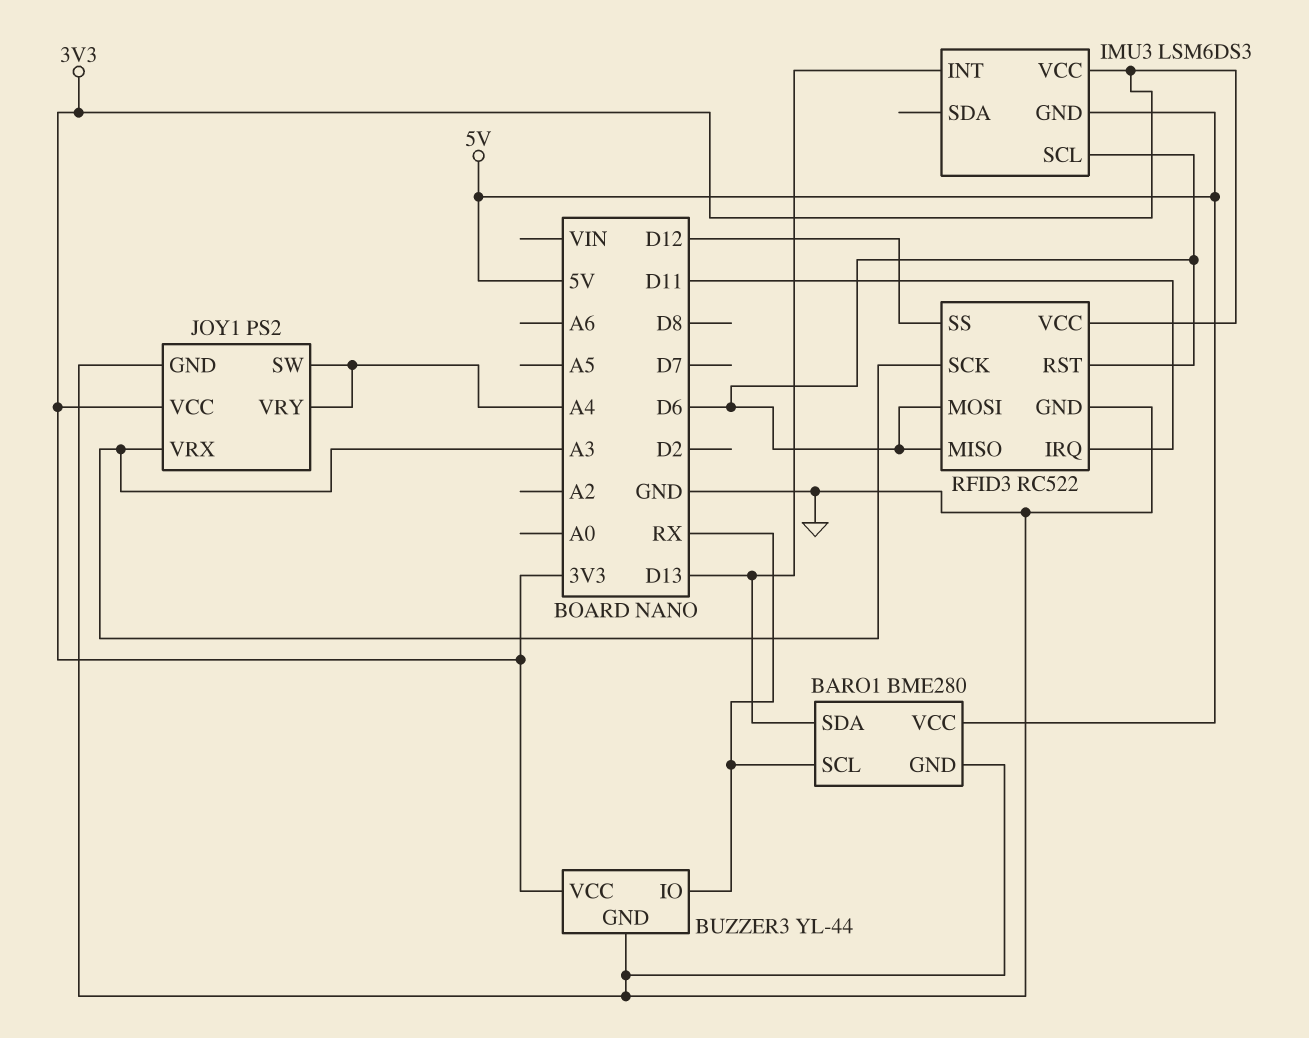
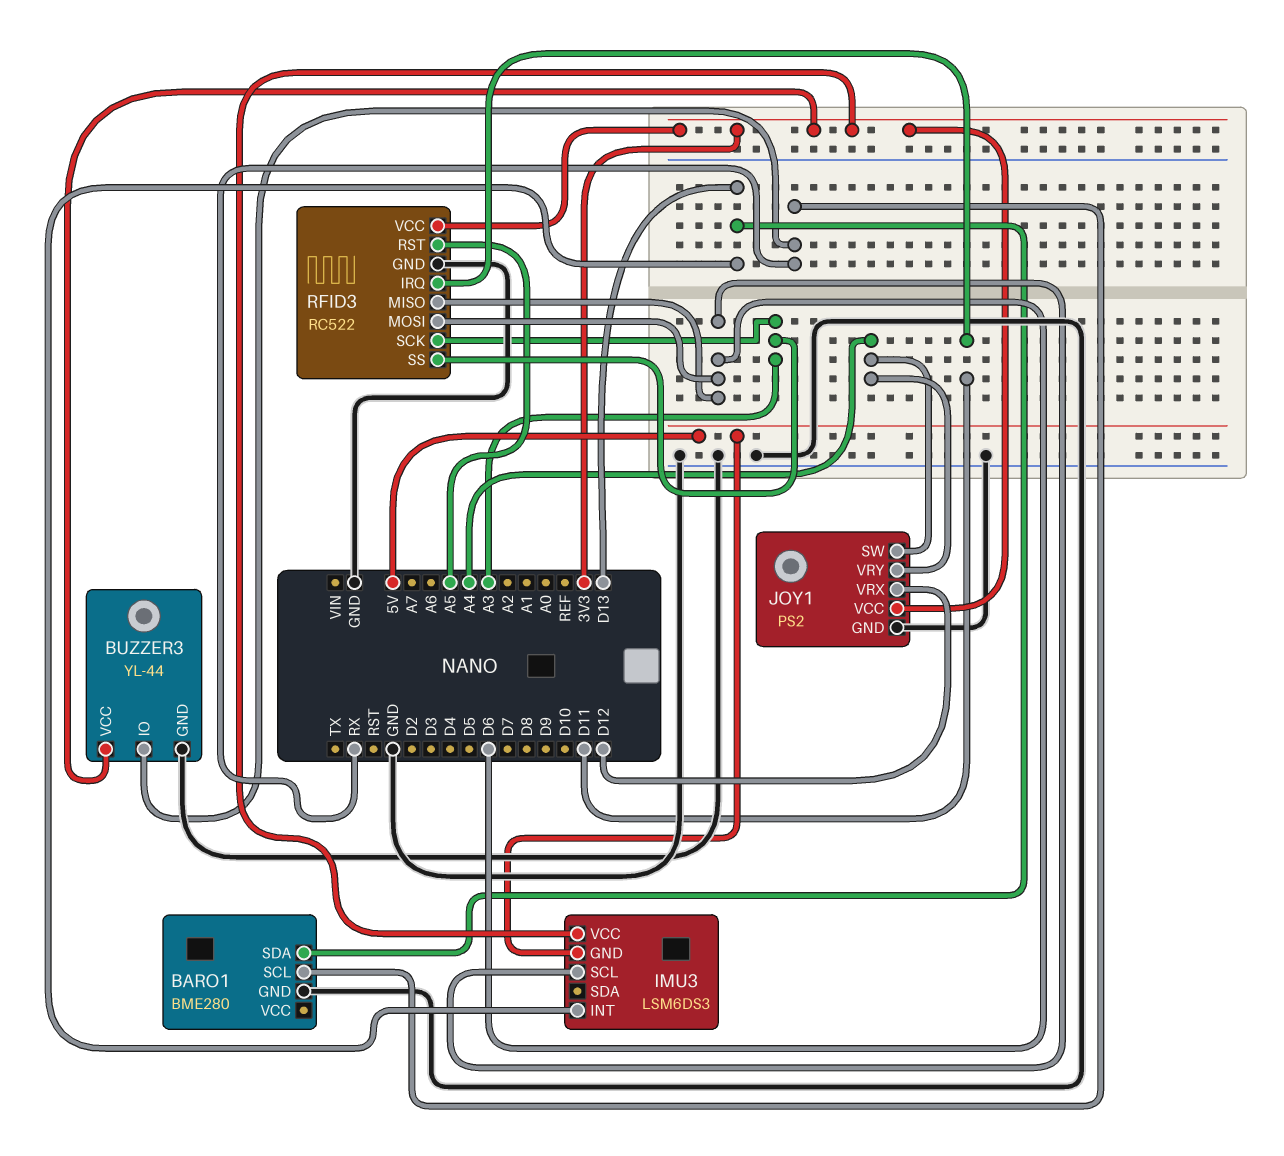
BARO1 pin VCC: 5V -> none
JOY1 pin VRX: A3 -> D12
RFID3 pin RST: D6 -> A5
RFID3 pin SS: D12 -> A3

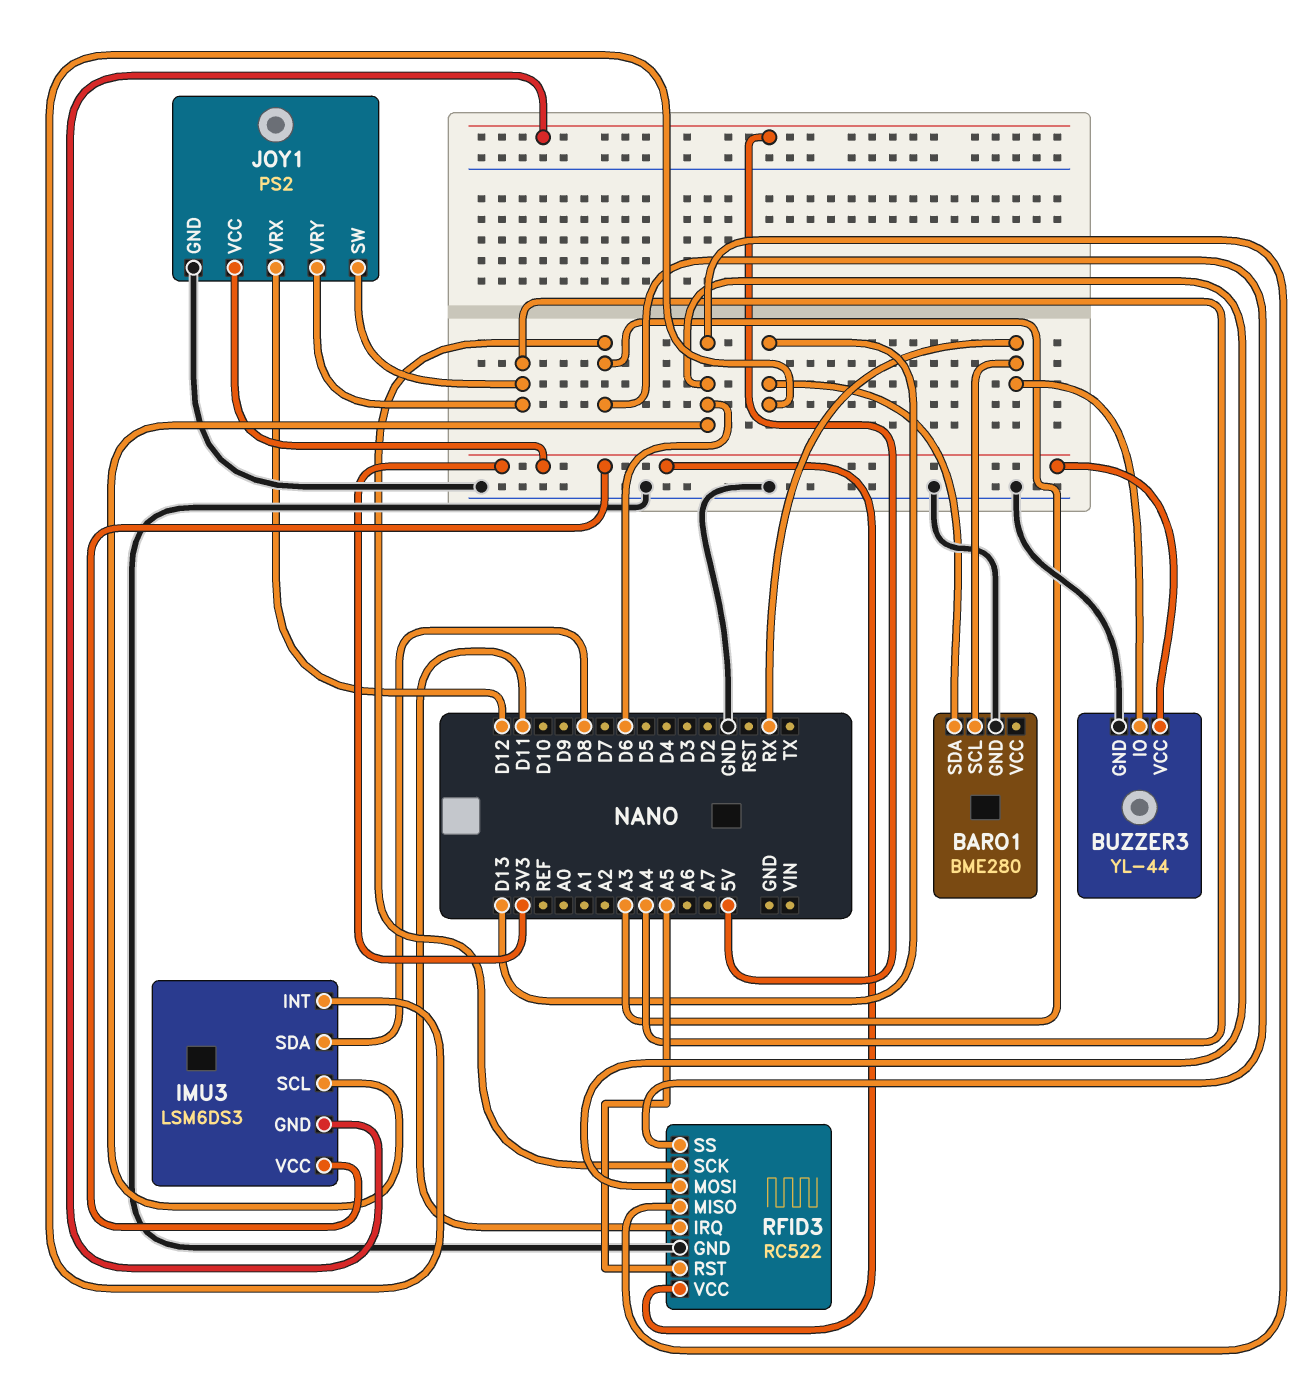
IMU3 pin SDA: none -> D8

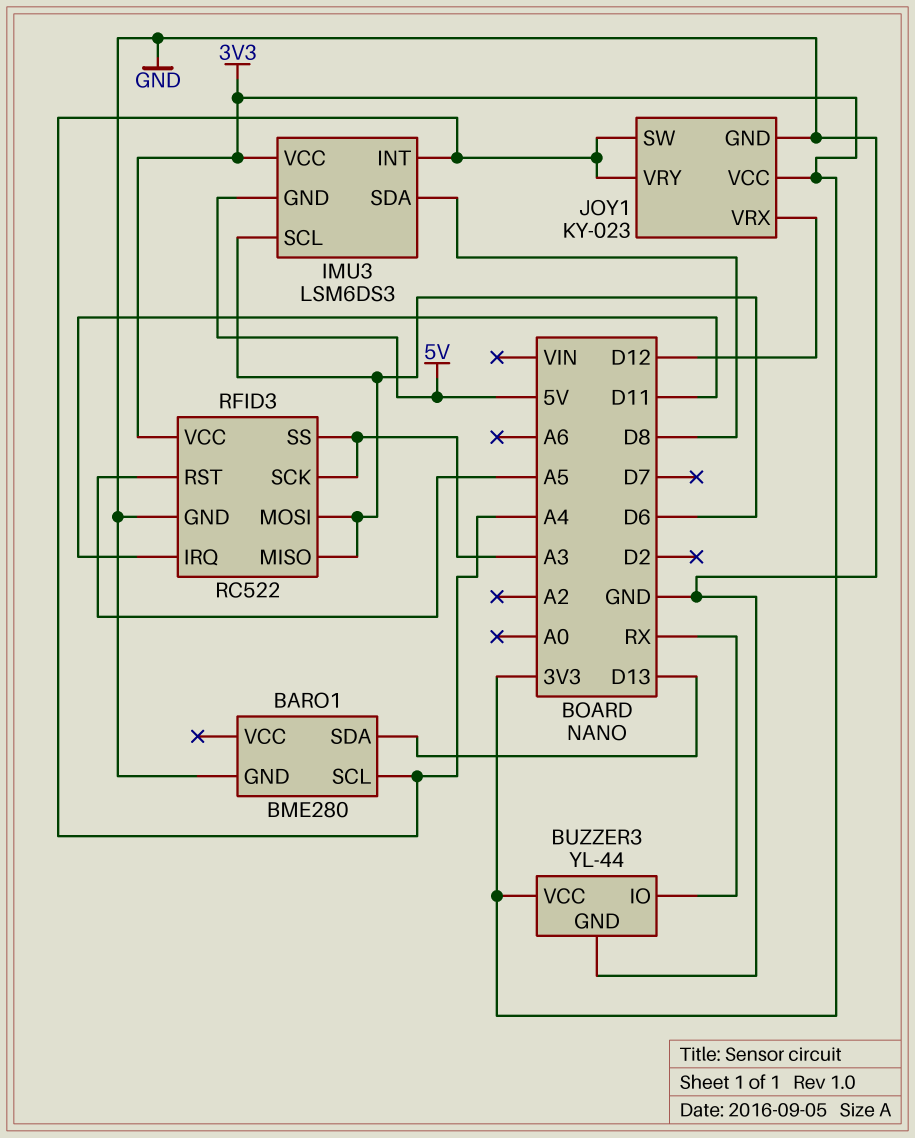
BARO1 pin SCL: RX -> A4
IMU3 pin INT: D13 -> A4
JOY1: PS2 -> KY-023

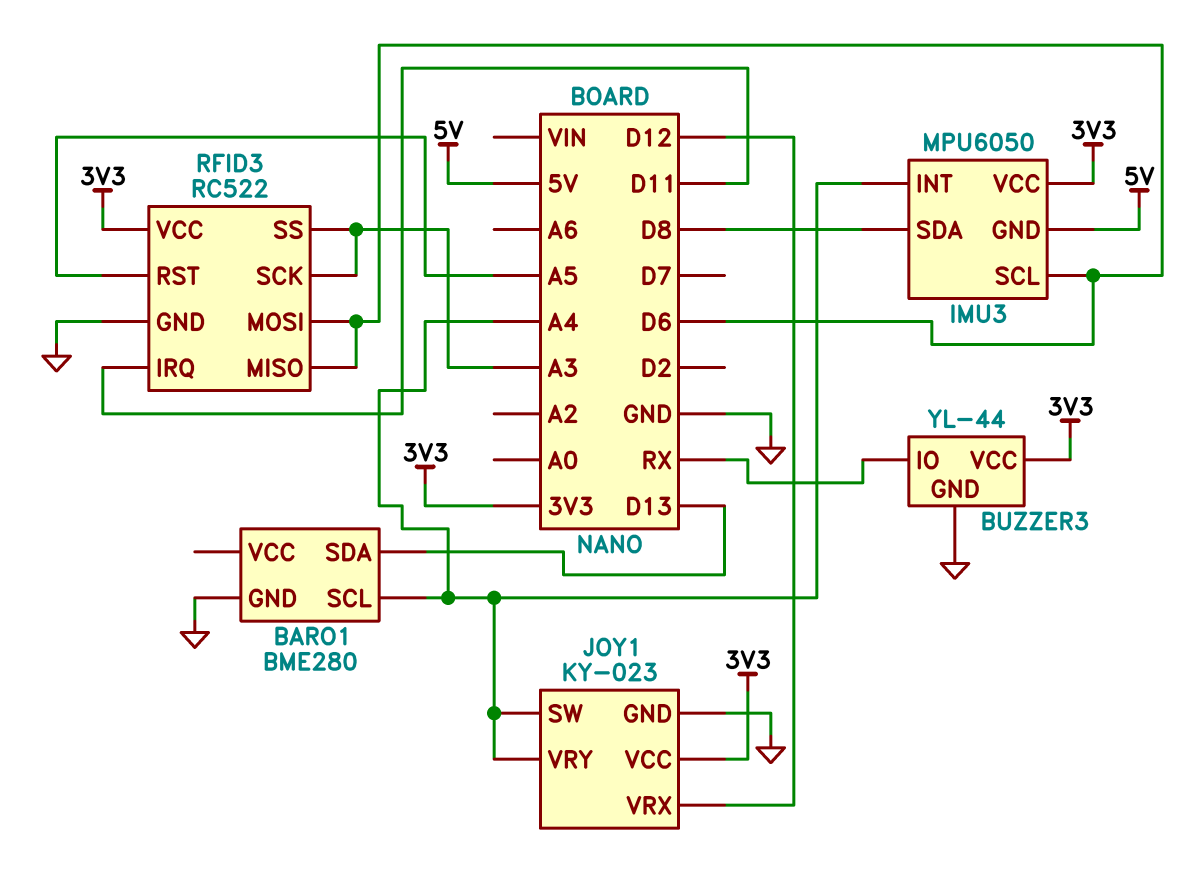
IMU3: LSM6DS3 -> MPU6050

